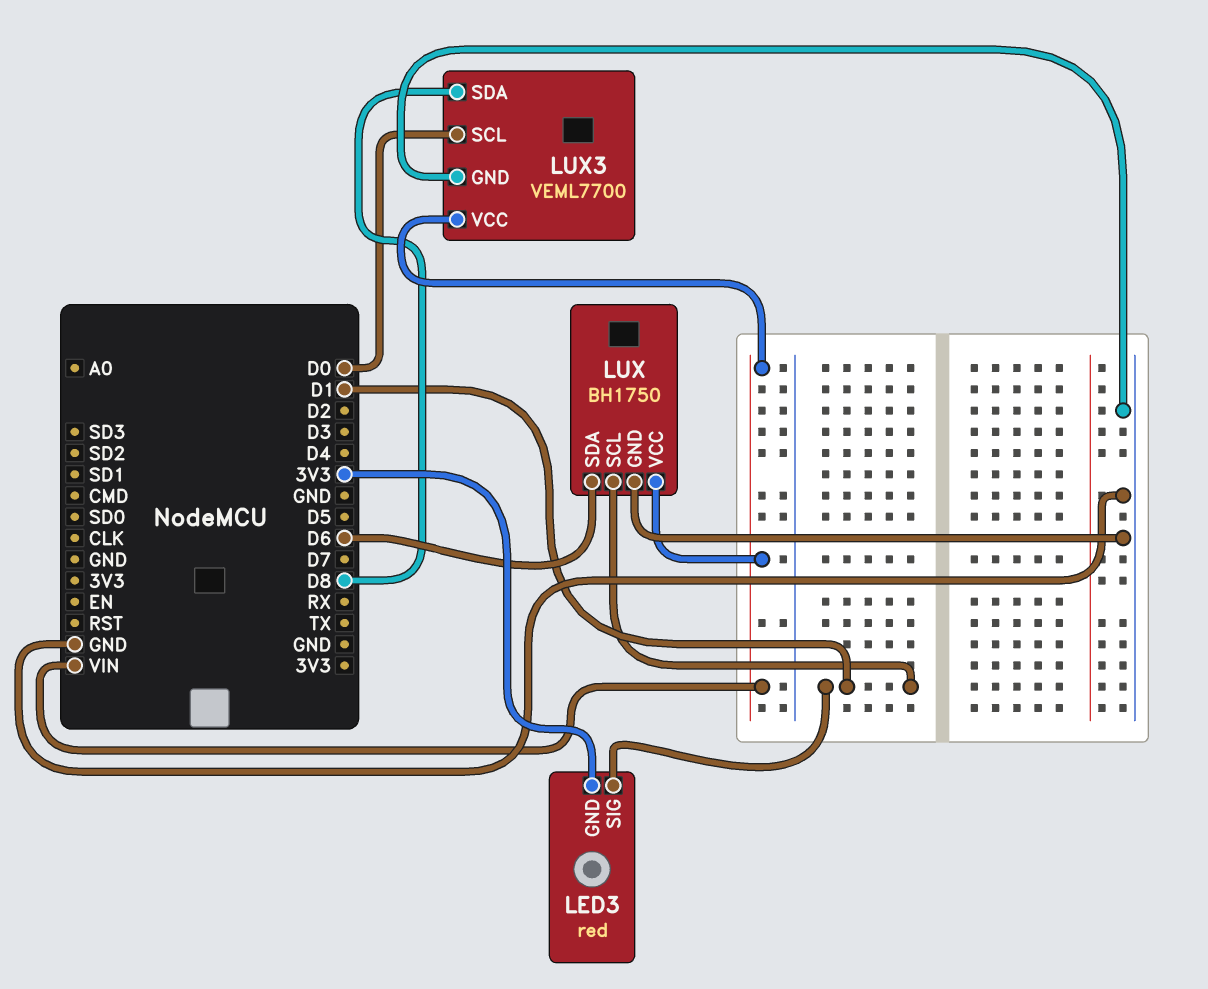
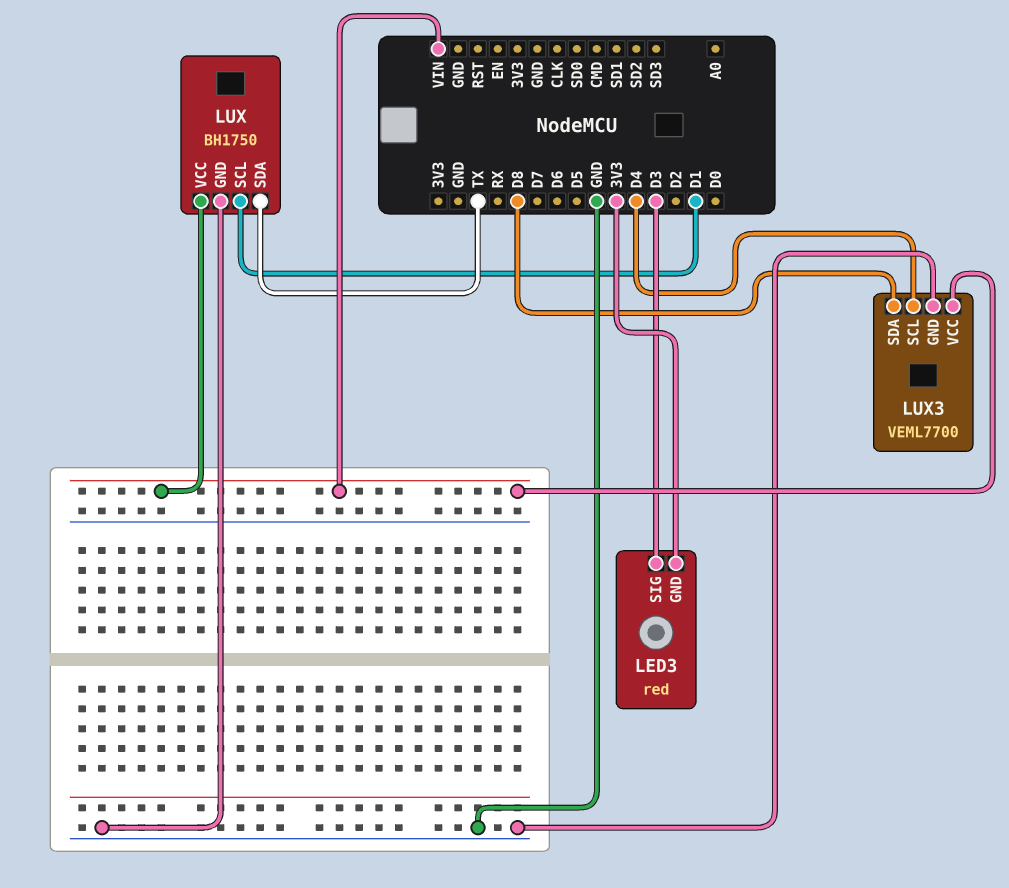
LED3 pin SIG: D1 -> D3
LUX pin SDA: D6 -> TX
LUX3 pin SCL: D0 -> D4

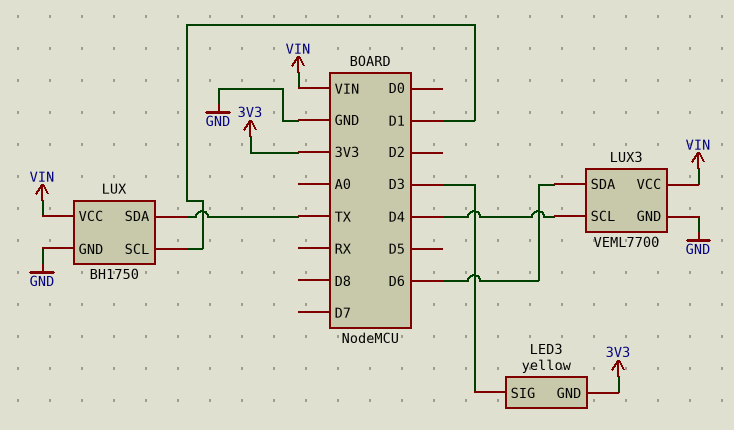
LED3: red -> yellow
LUX3 pin SDA: D8 -> D6

